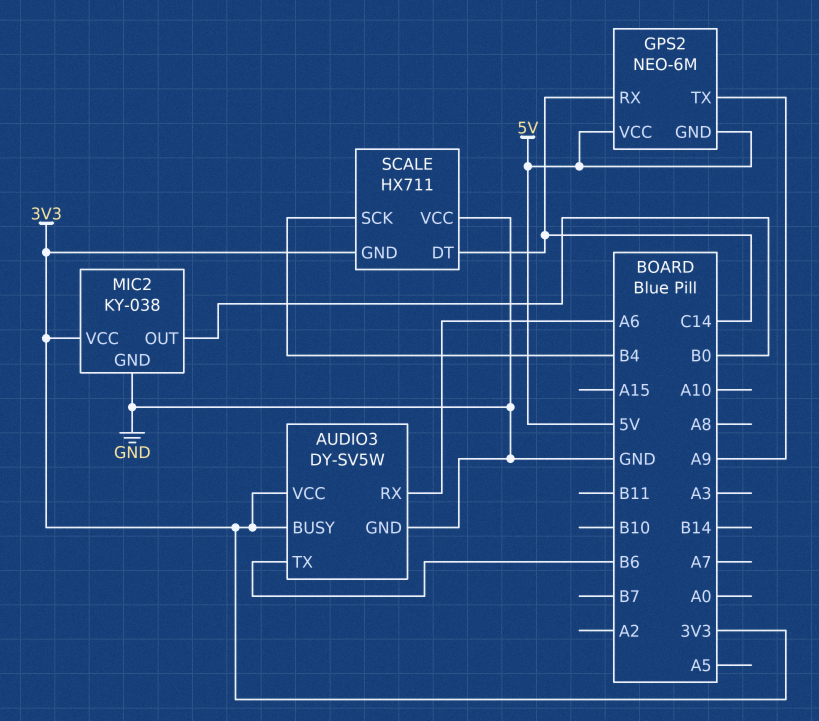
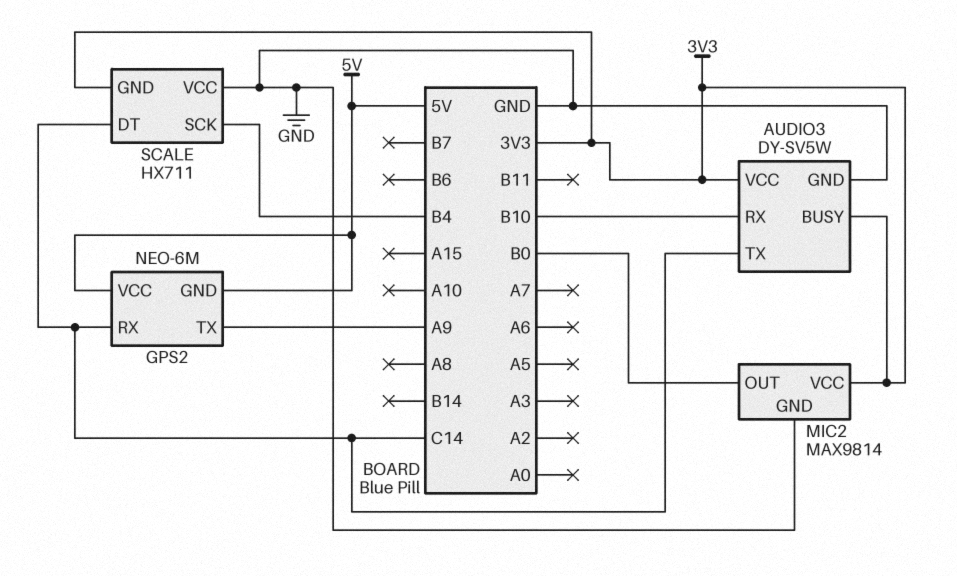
AUDIO3 pin RX: A6 -> B10
AUDIO3 pin TX: B6 -> C14
MIC2: KY-038 -> MAX9814

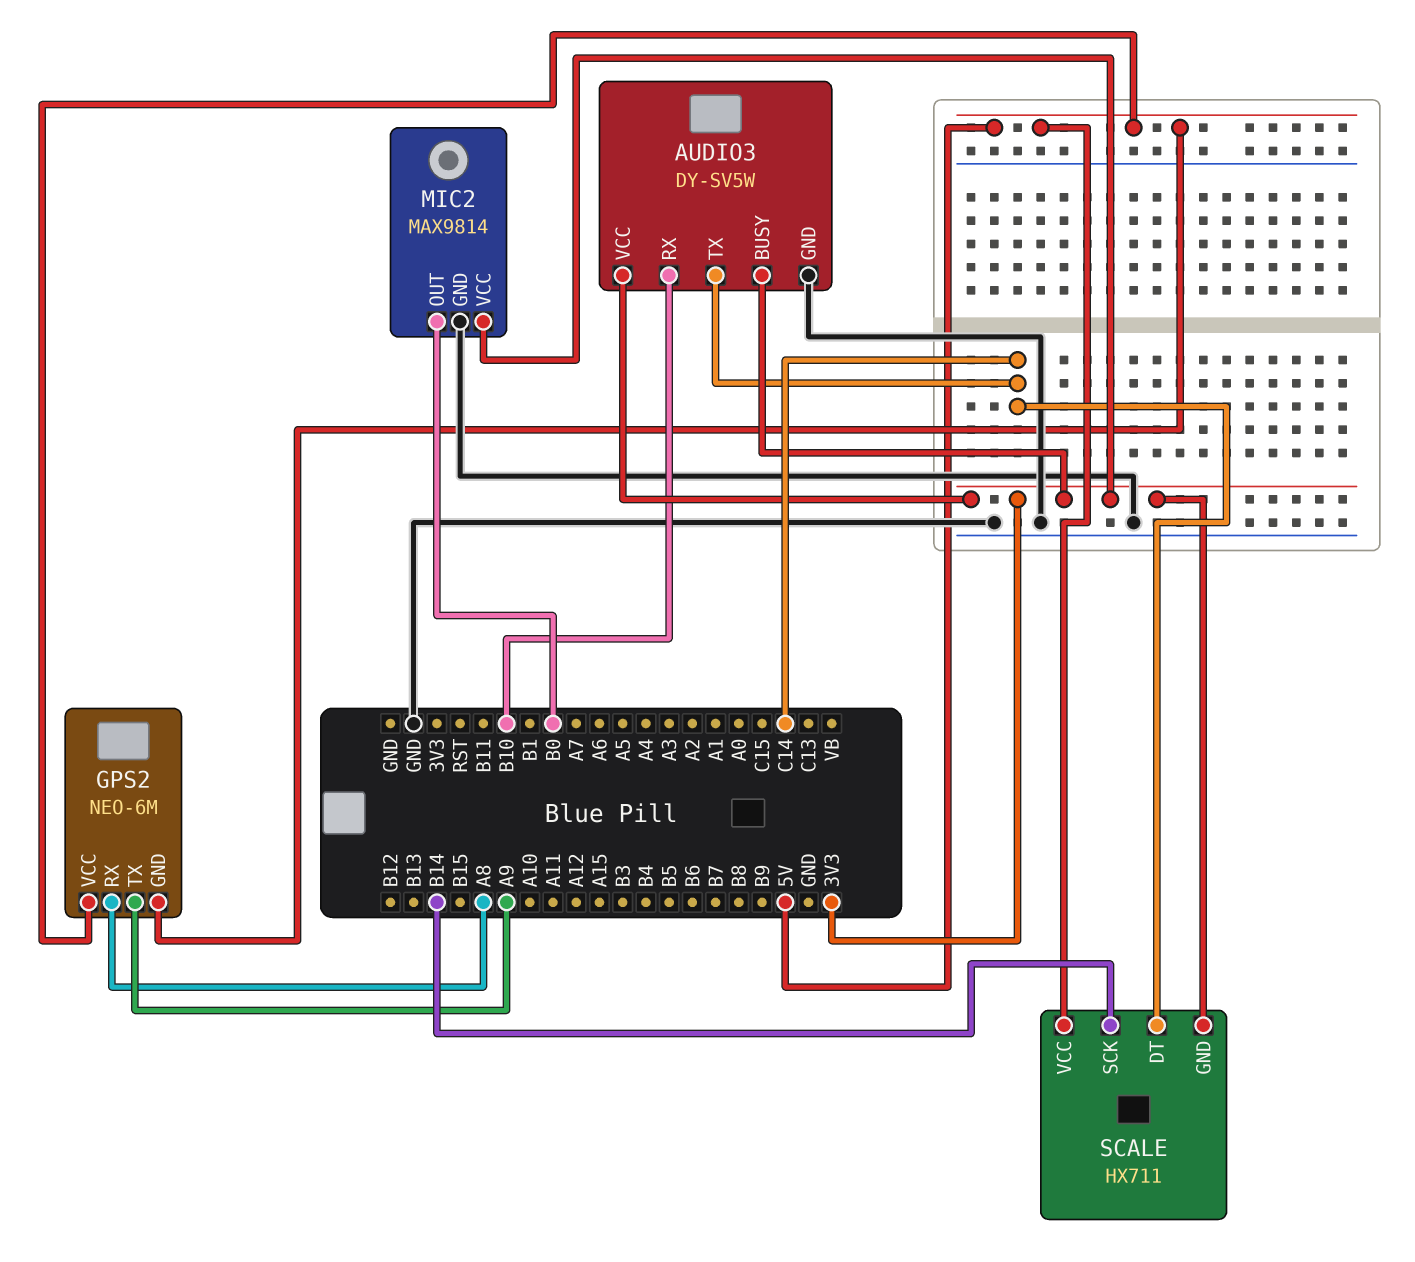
GPS2 pin RX: C14 -> A8
SCALE pin SCK: B4 -> B14
SCALE pin VCC: GND -> 5V

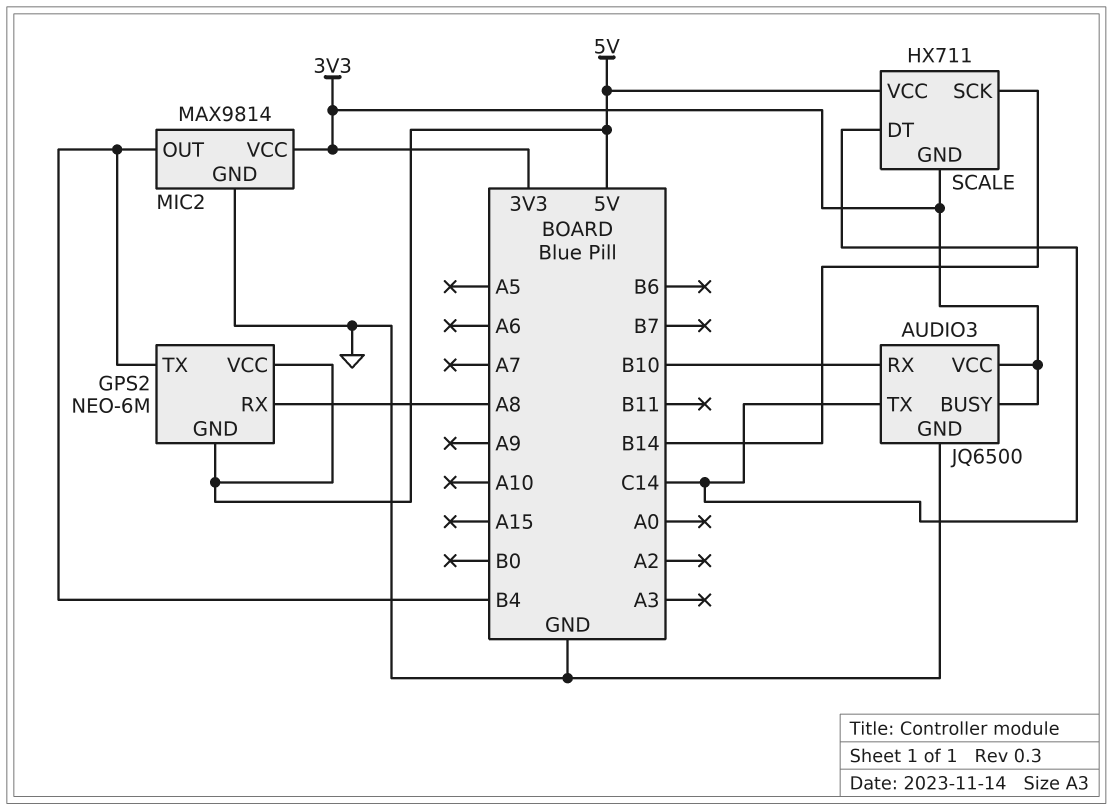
AUDIO3: DY-SV5W -> JQ6500
GPS2 pin TX: A9 -> B4
MIC2 pin OUT: B0 -> B4

